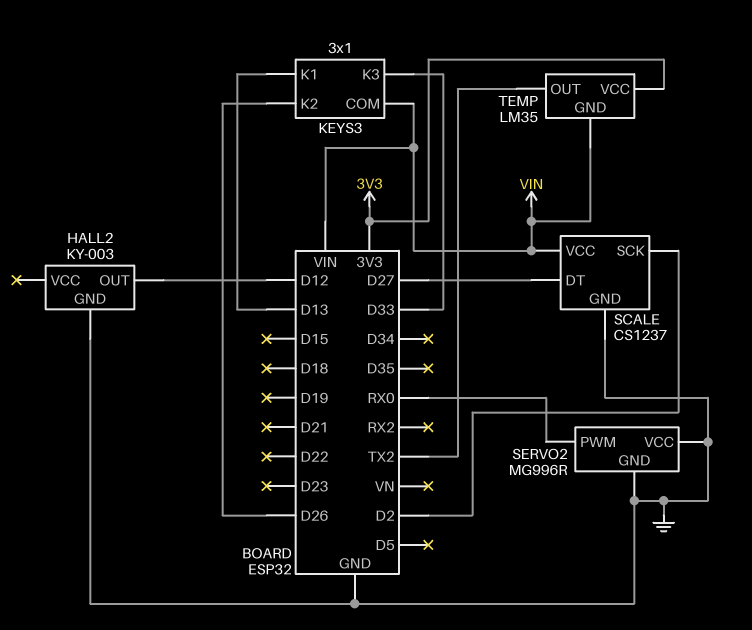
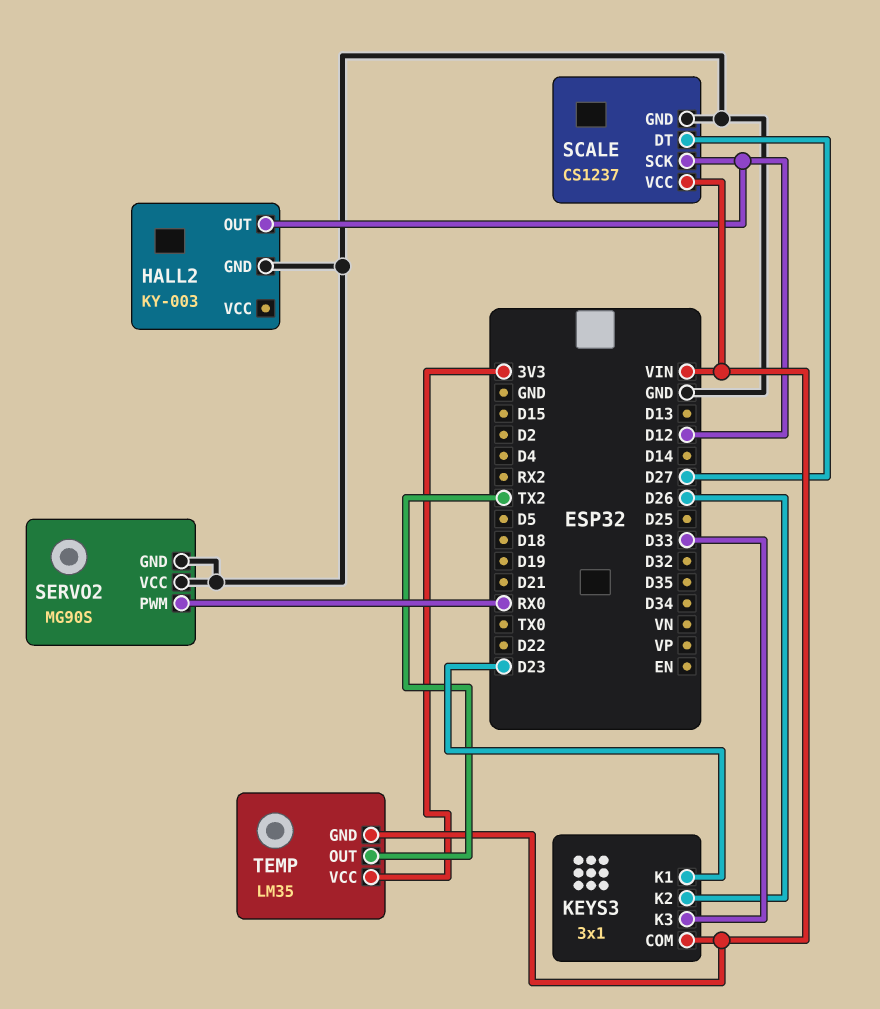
KEYS3 pin K1: D13 -> D23
SCALE pin SCK: D2 -> D12
SERVO2: MG996R -> MG90S

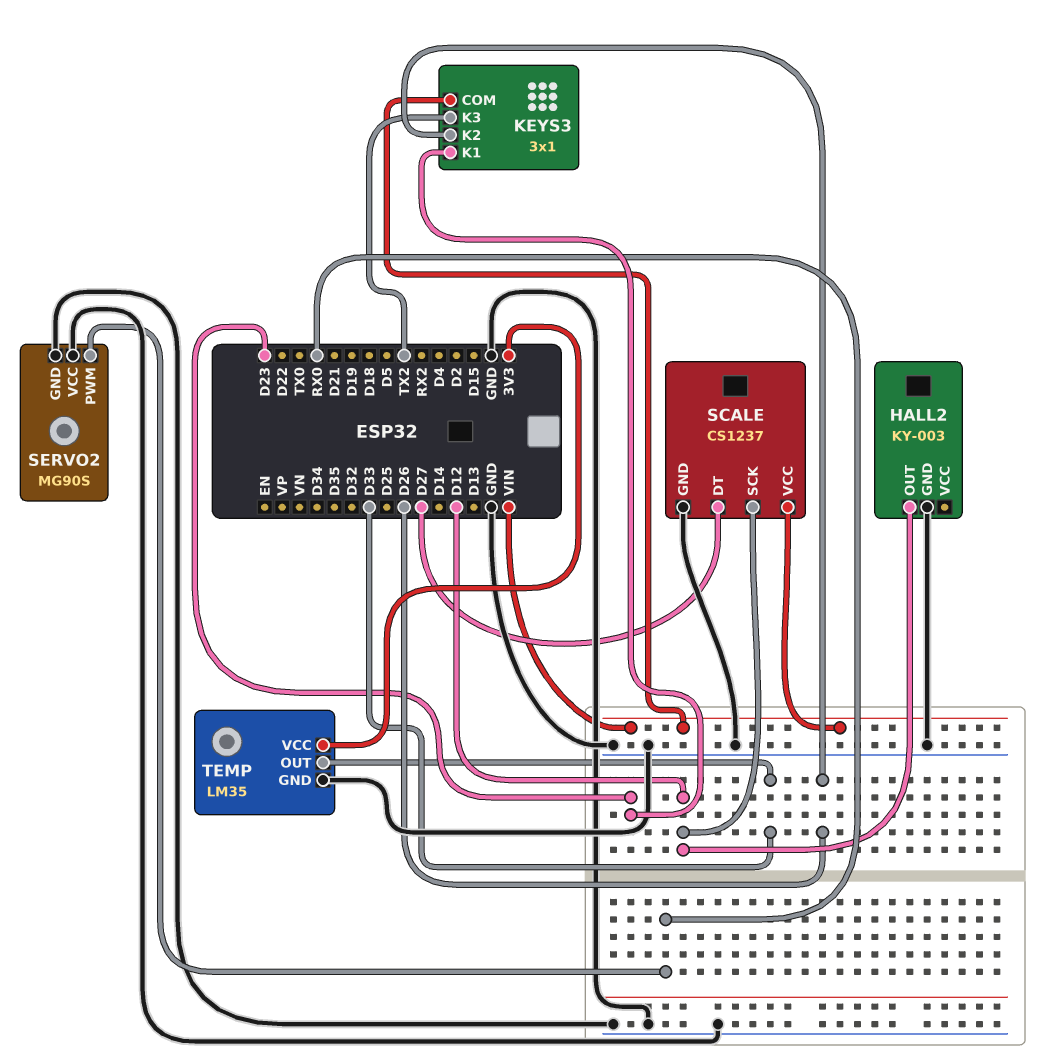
KEYS3 pin K3: D33 -> TX2
TEMP pin GND: VIN -> GND
TEMP pin OUT: TX2 -> D33

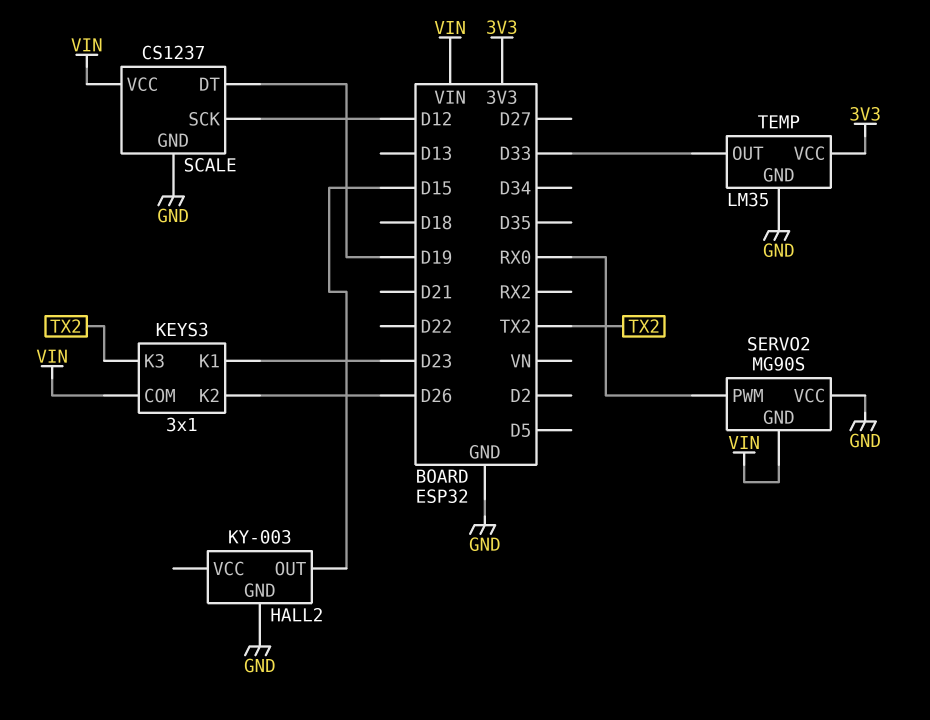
HALL2 pin OUT: D12 -> D15
SCALE pin DT: D27 -> D19
SERVO2 pin GND: GND -> VIN

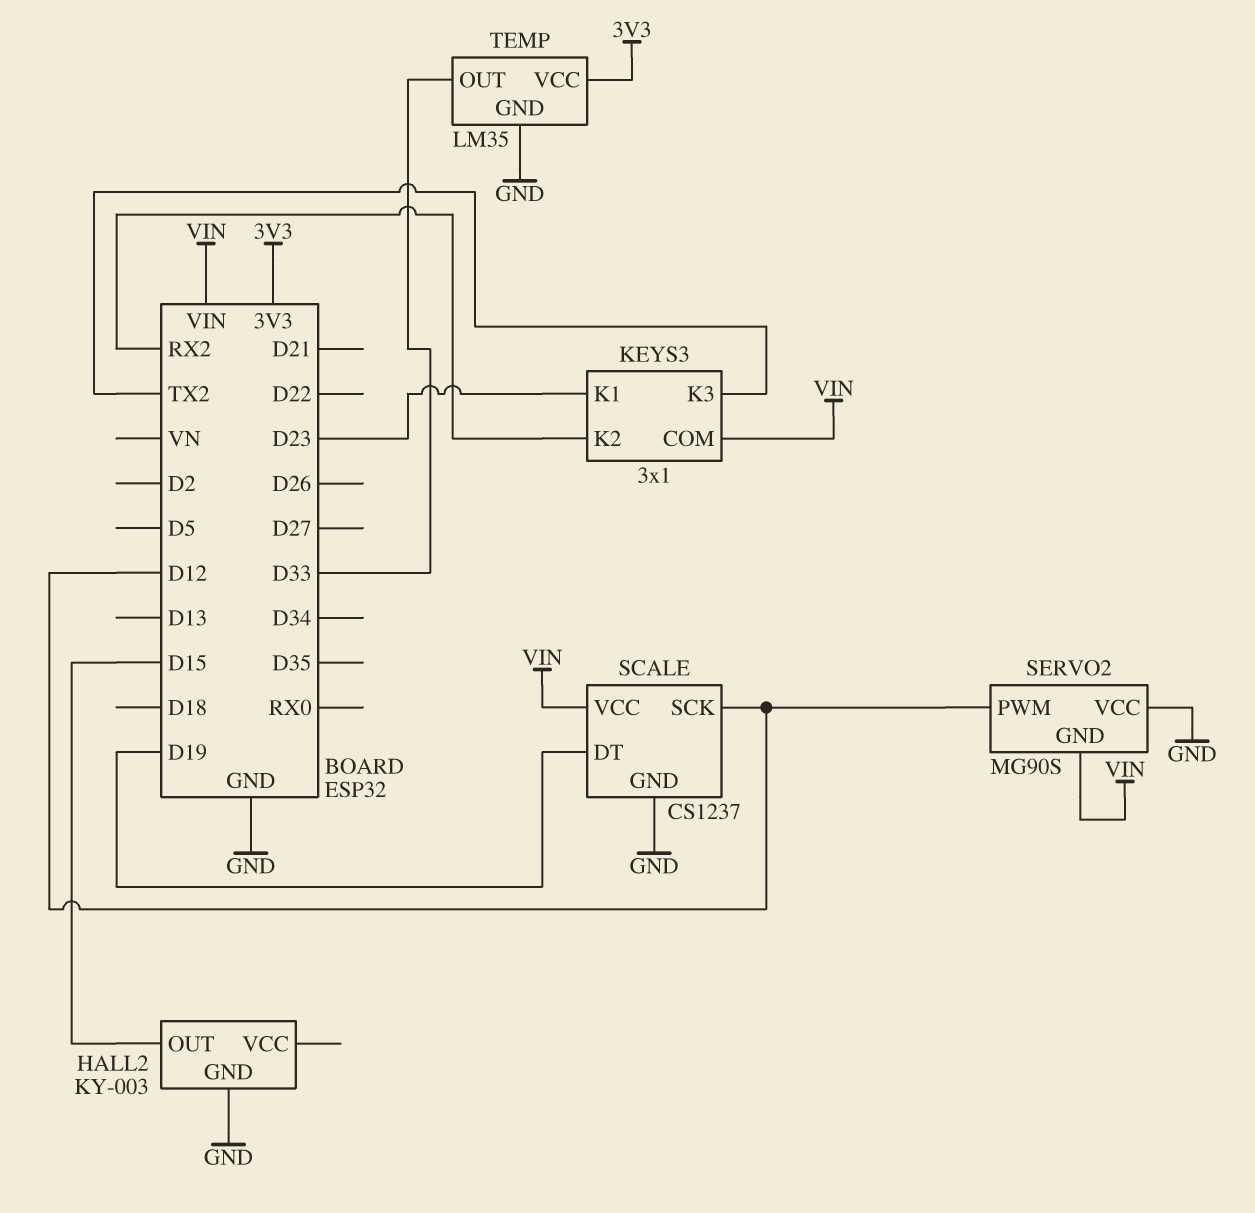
KEYS3 pin K2: D26 -> RX2
SERVO2 pin PWM: RX0 -> D12

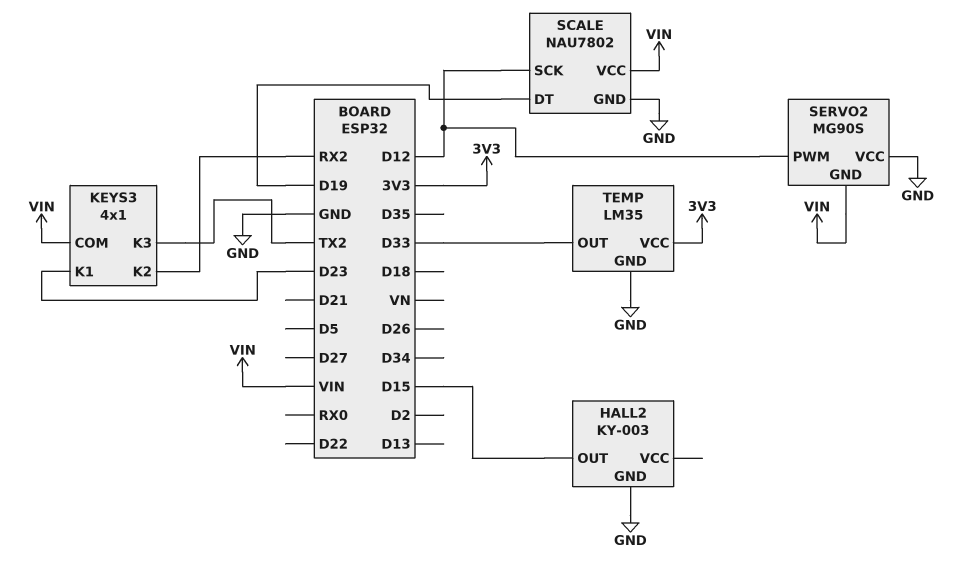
KEYS3: 3x1 -> 4x1
SCALE: CS1237 -> NAU7802

